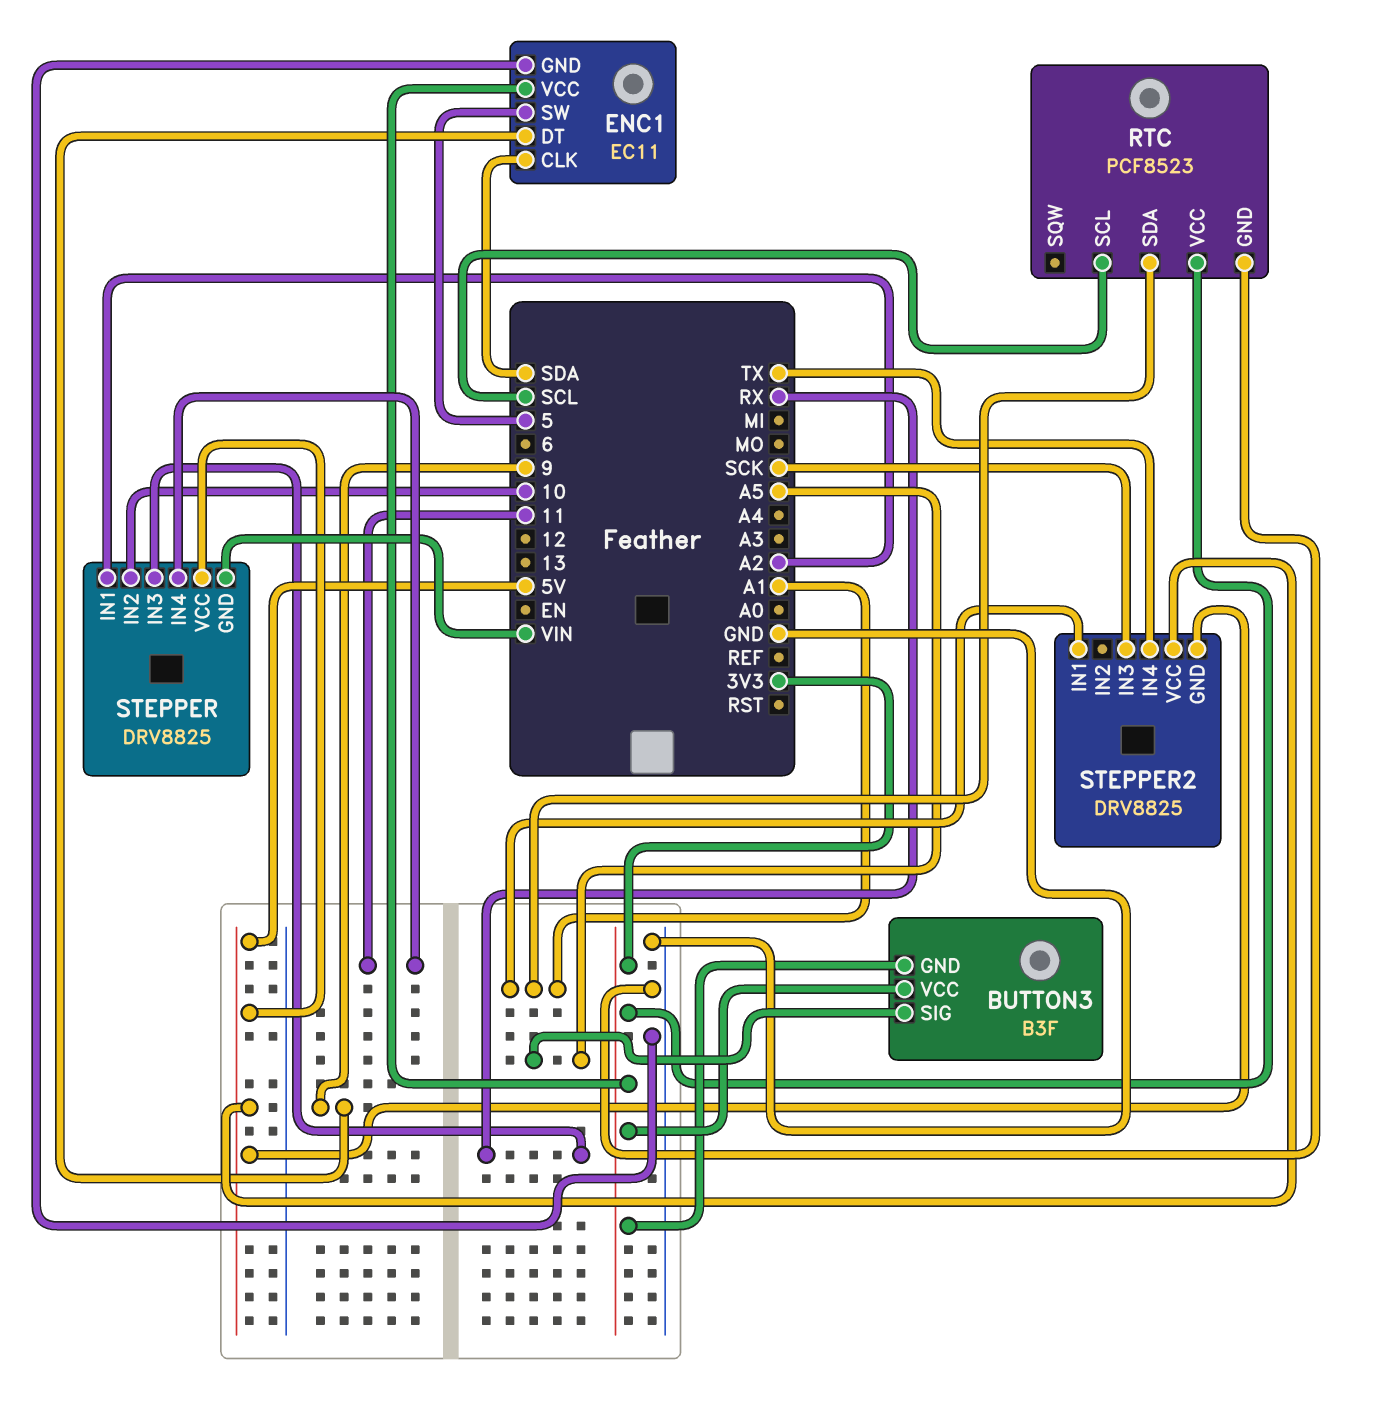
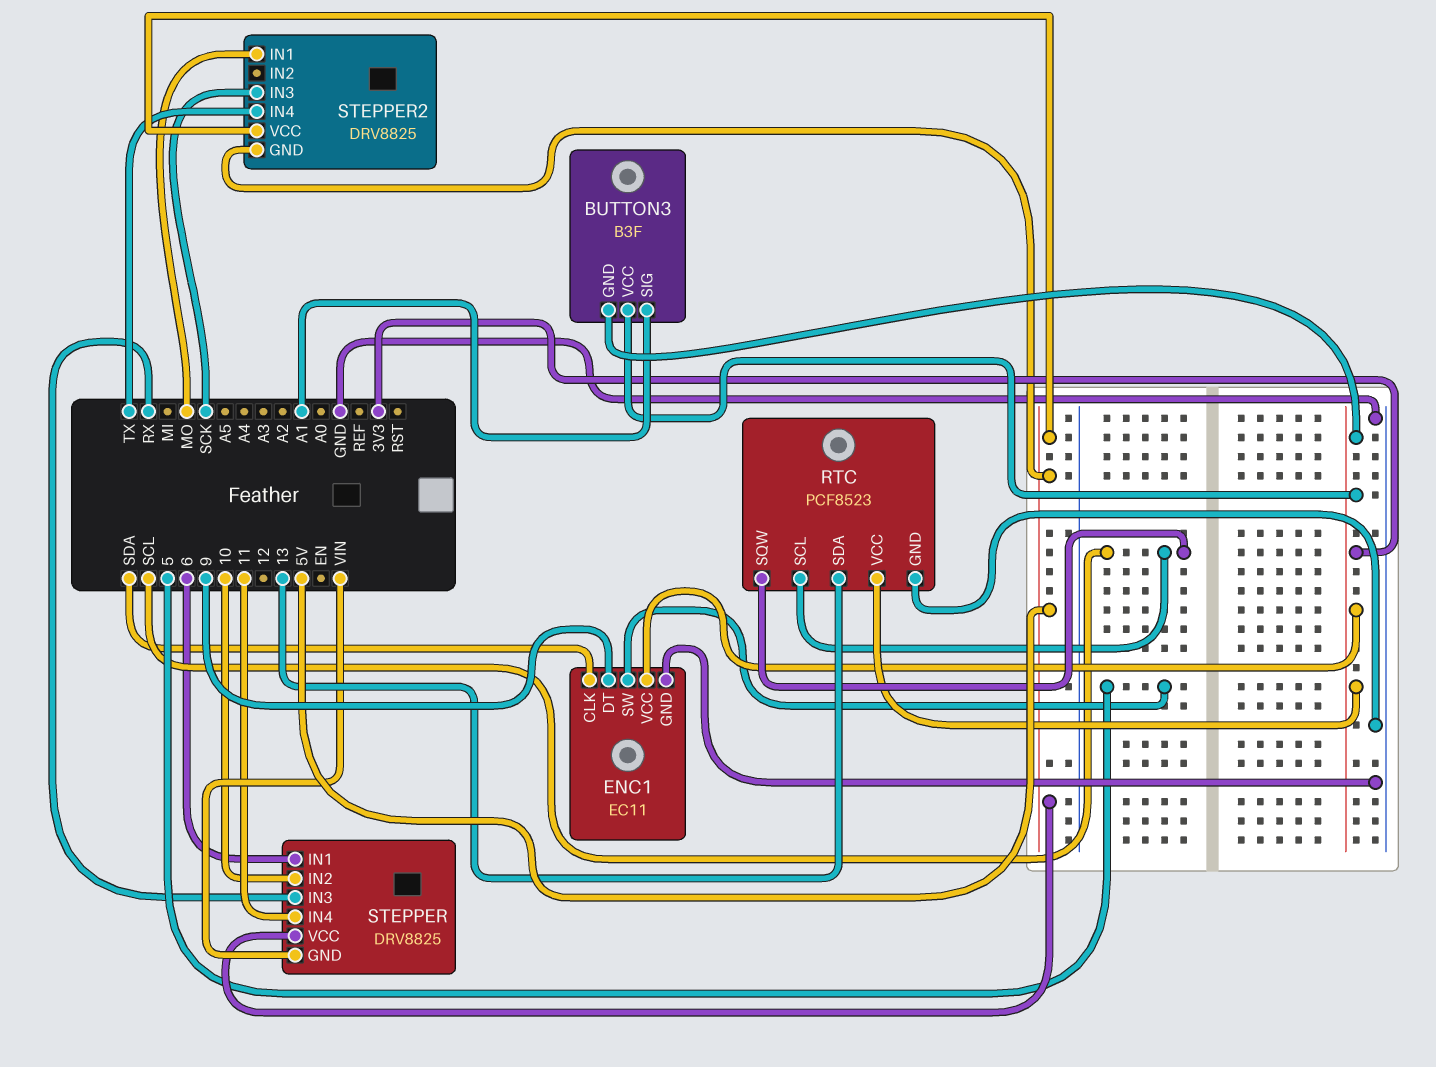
BUTTON3 pin SIG: A5 -> A1
RTC pin SDA: A1 -> 13
RTC pin SQW: none -> SCL
STEPPER pin IN1: A2 -> 6
STEPPER2 pin IN1: A1 -> MO

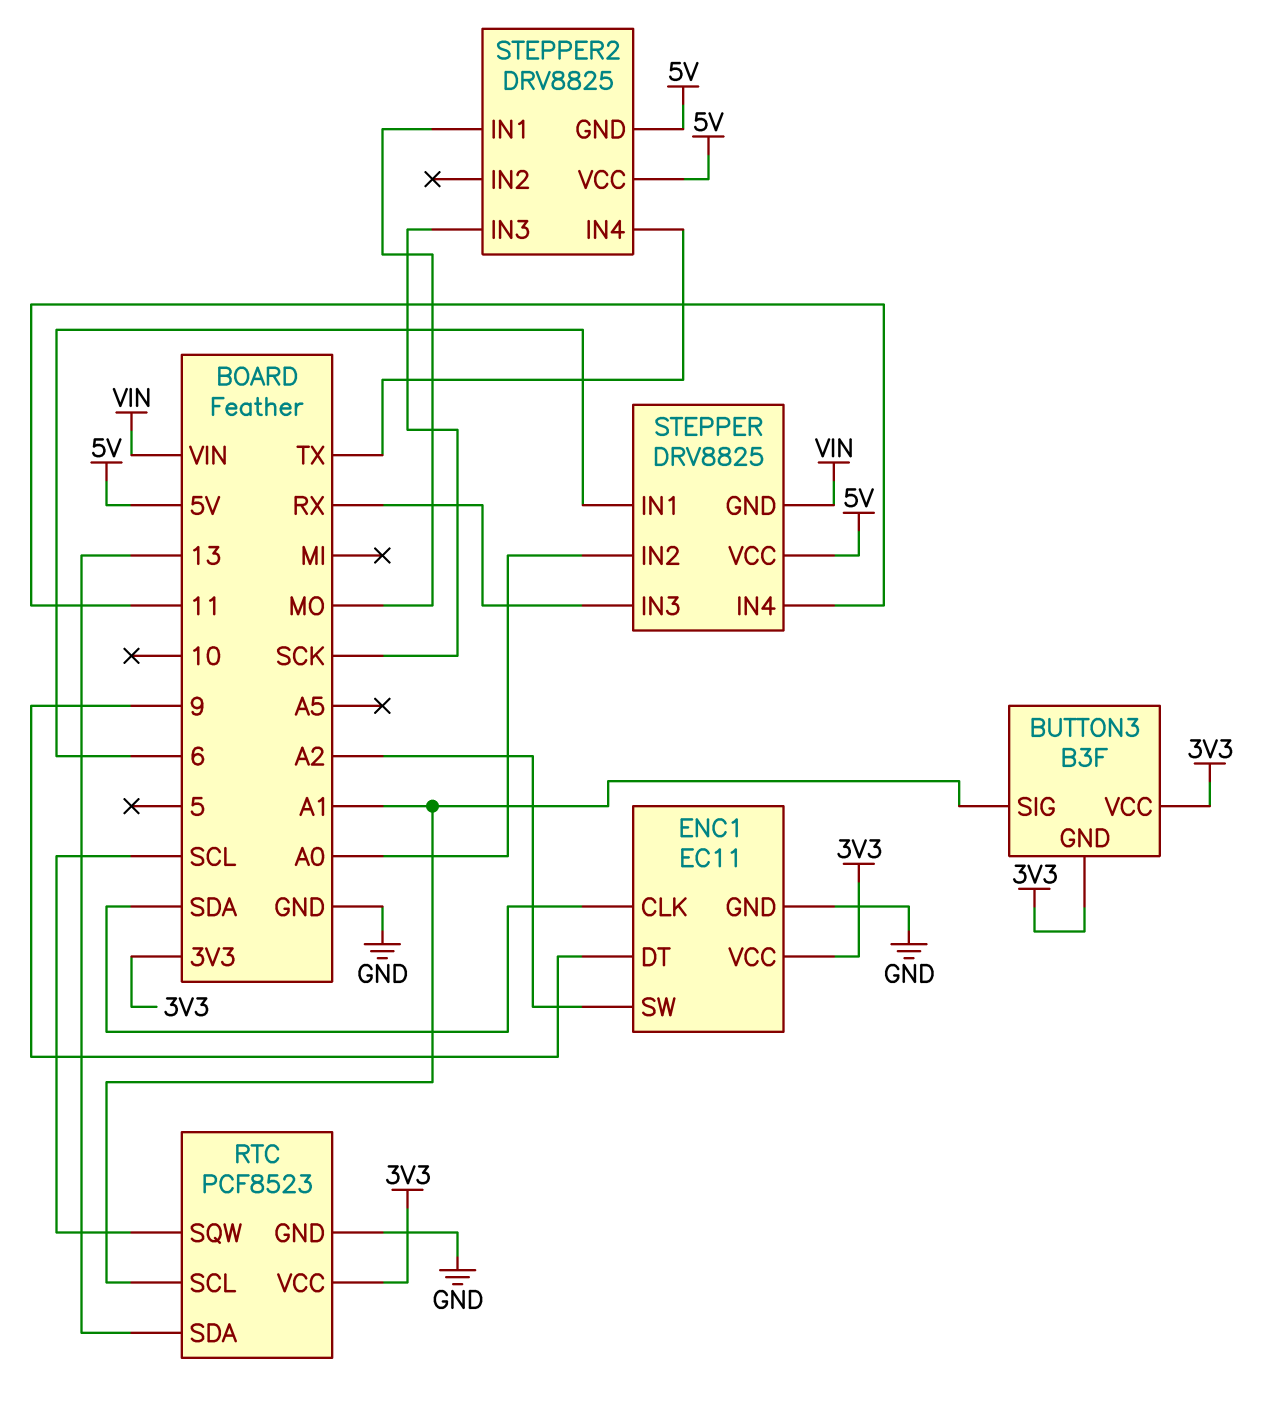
ENC1 pin SW: 5 -> A2
RTC pin SCL: SCL -> A1
STEPPER pin IN2: 10 -> A0

